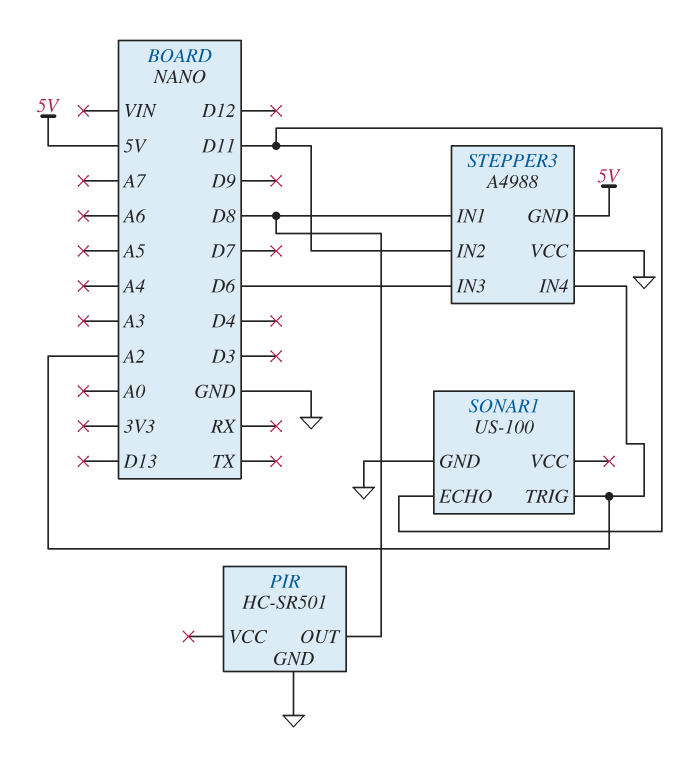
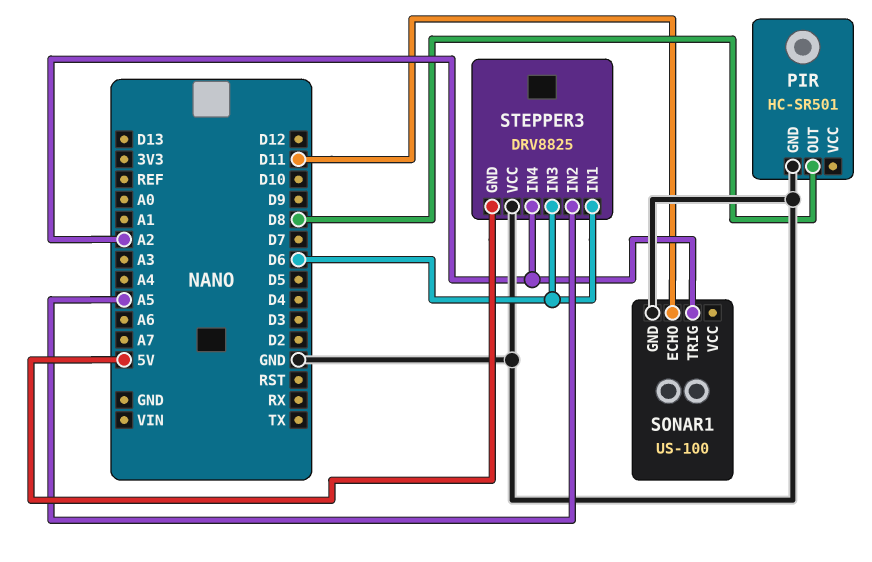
STEPPER3: A4988 -> DRV8825
STEPPER3 pin IN1: D8 -> D6
STEPPER3 pin IN2: D11 -> A5

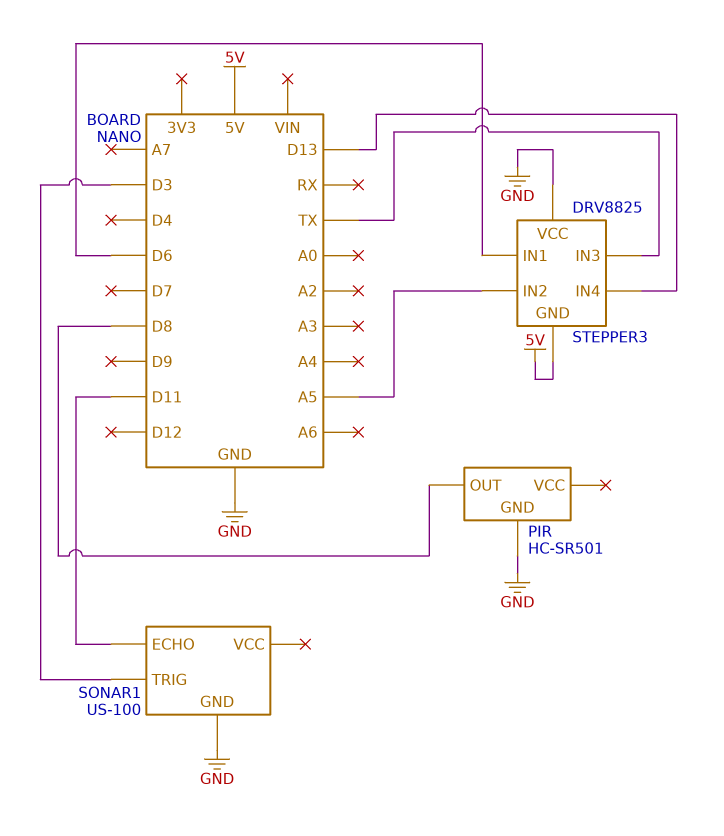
SONAR1 pin TRIG: A2 -> D3
STEPPER3 pin IN3: D6 -> TX
STEPPER3 pin IN4: A2 -> D13

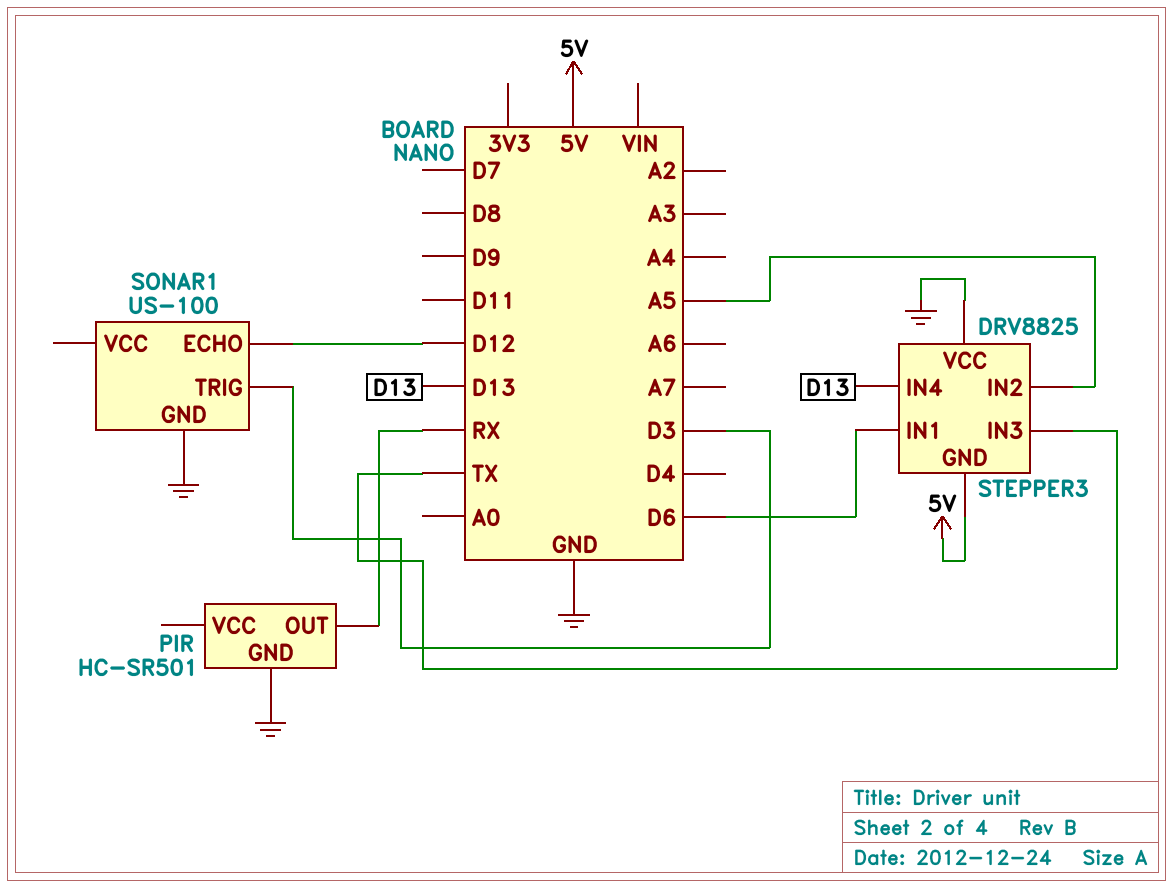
PIR pin OUT: D8 -> RX
SONAR1 pin ECHO: D11 -> D12

